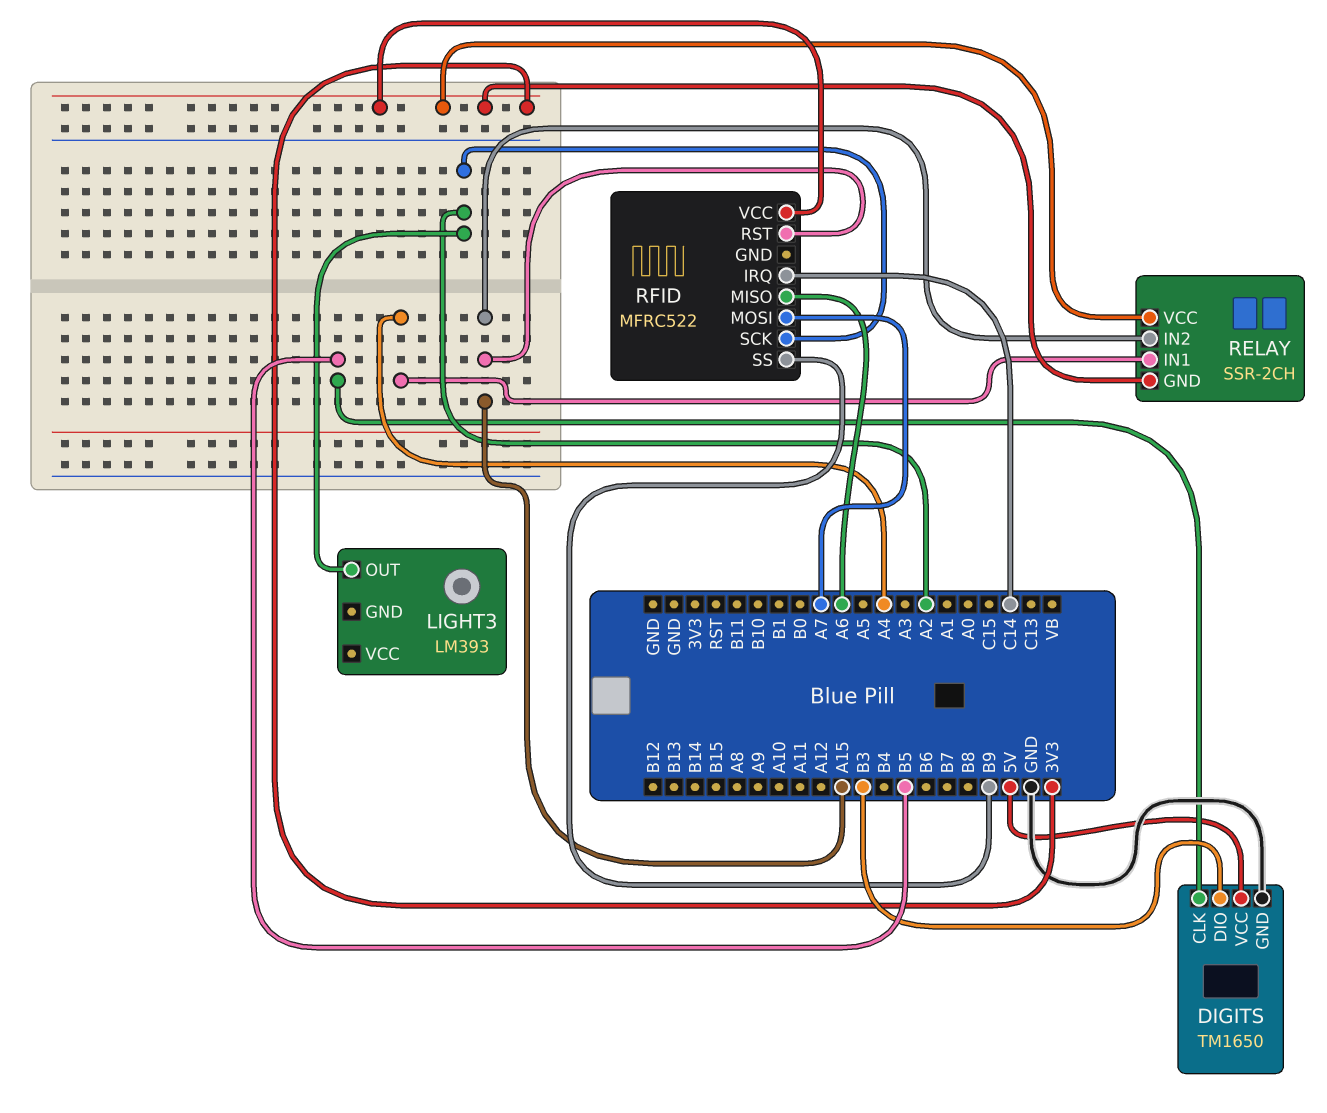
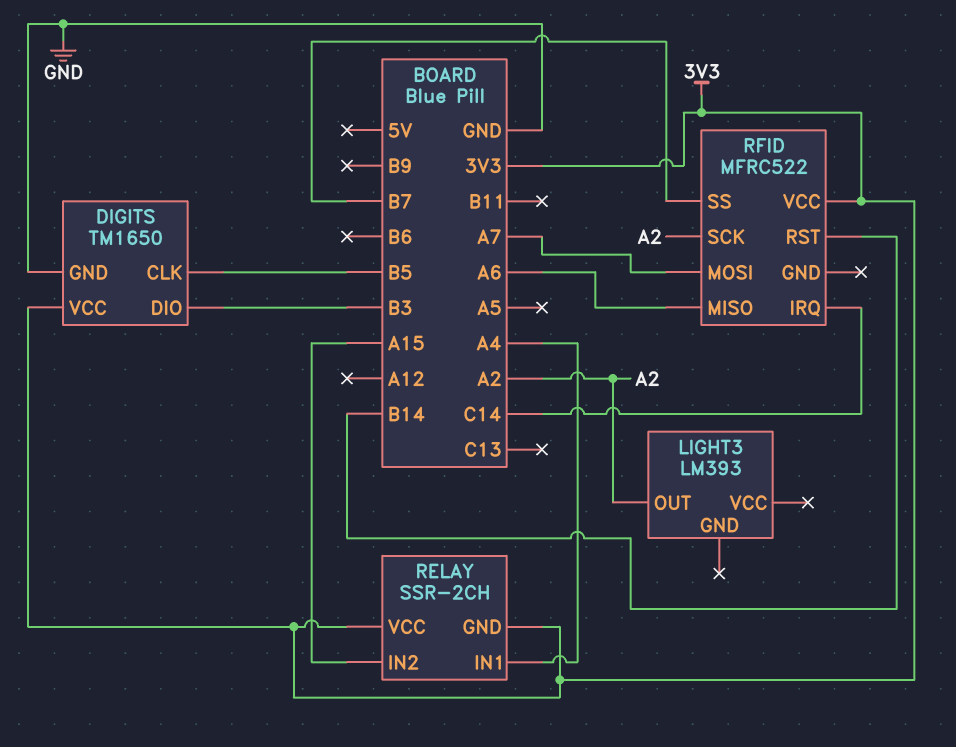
DIGITS pin VCC: 5V -> 3V3
RFID pin RST: A15 -> B14
RFID pin SS: B9 -> B7

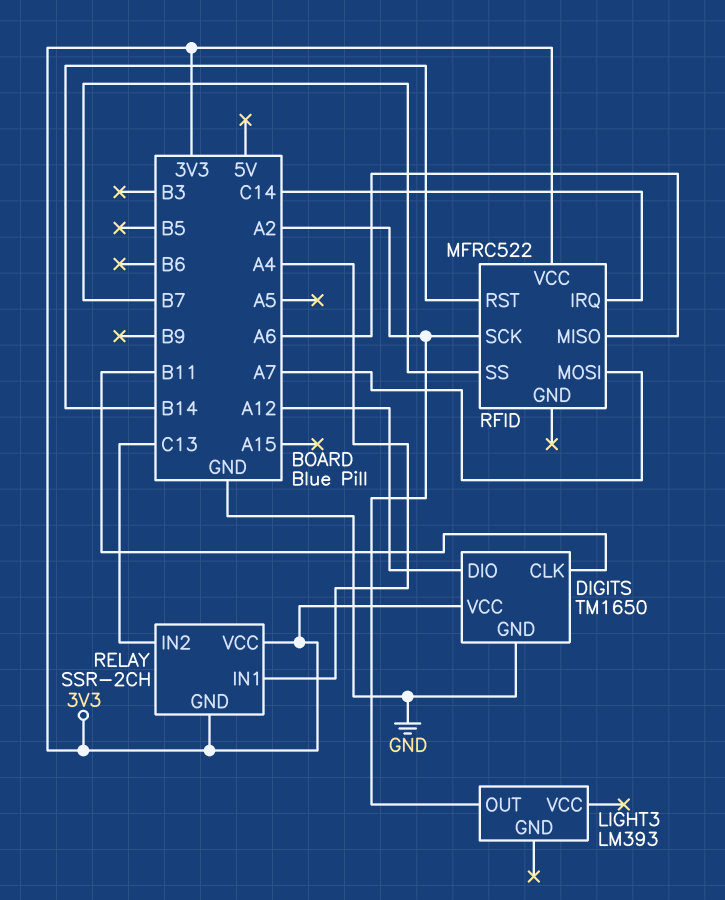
DIGITS pin CLK: B5 -> B11
DIGITS pin DIO: B3 -> A12
RELAY pin IN2: A15 -> C13

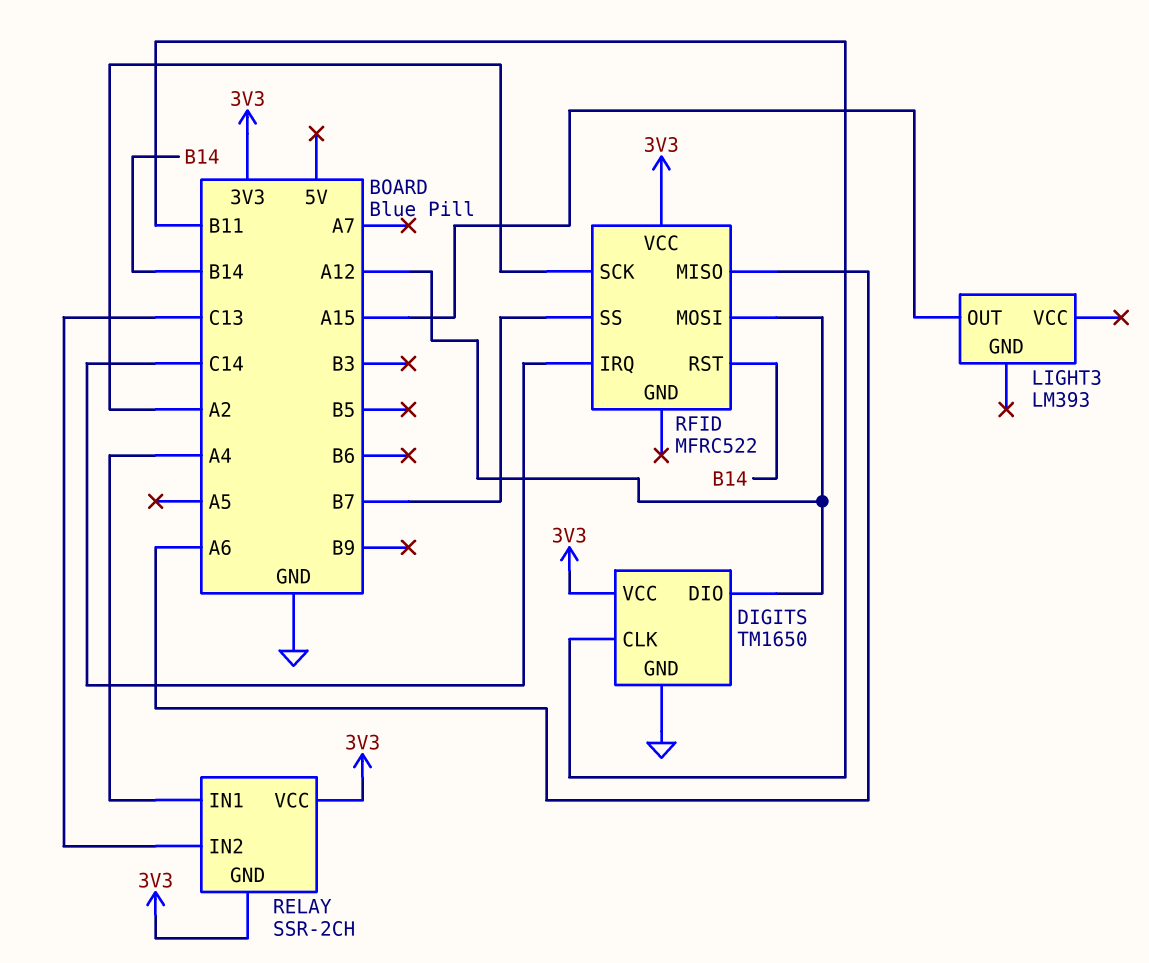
LIGHT3 pin OUT: A2 -> A15
RFID pin MOSI: A7 -> A12

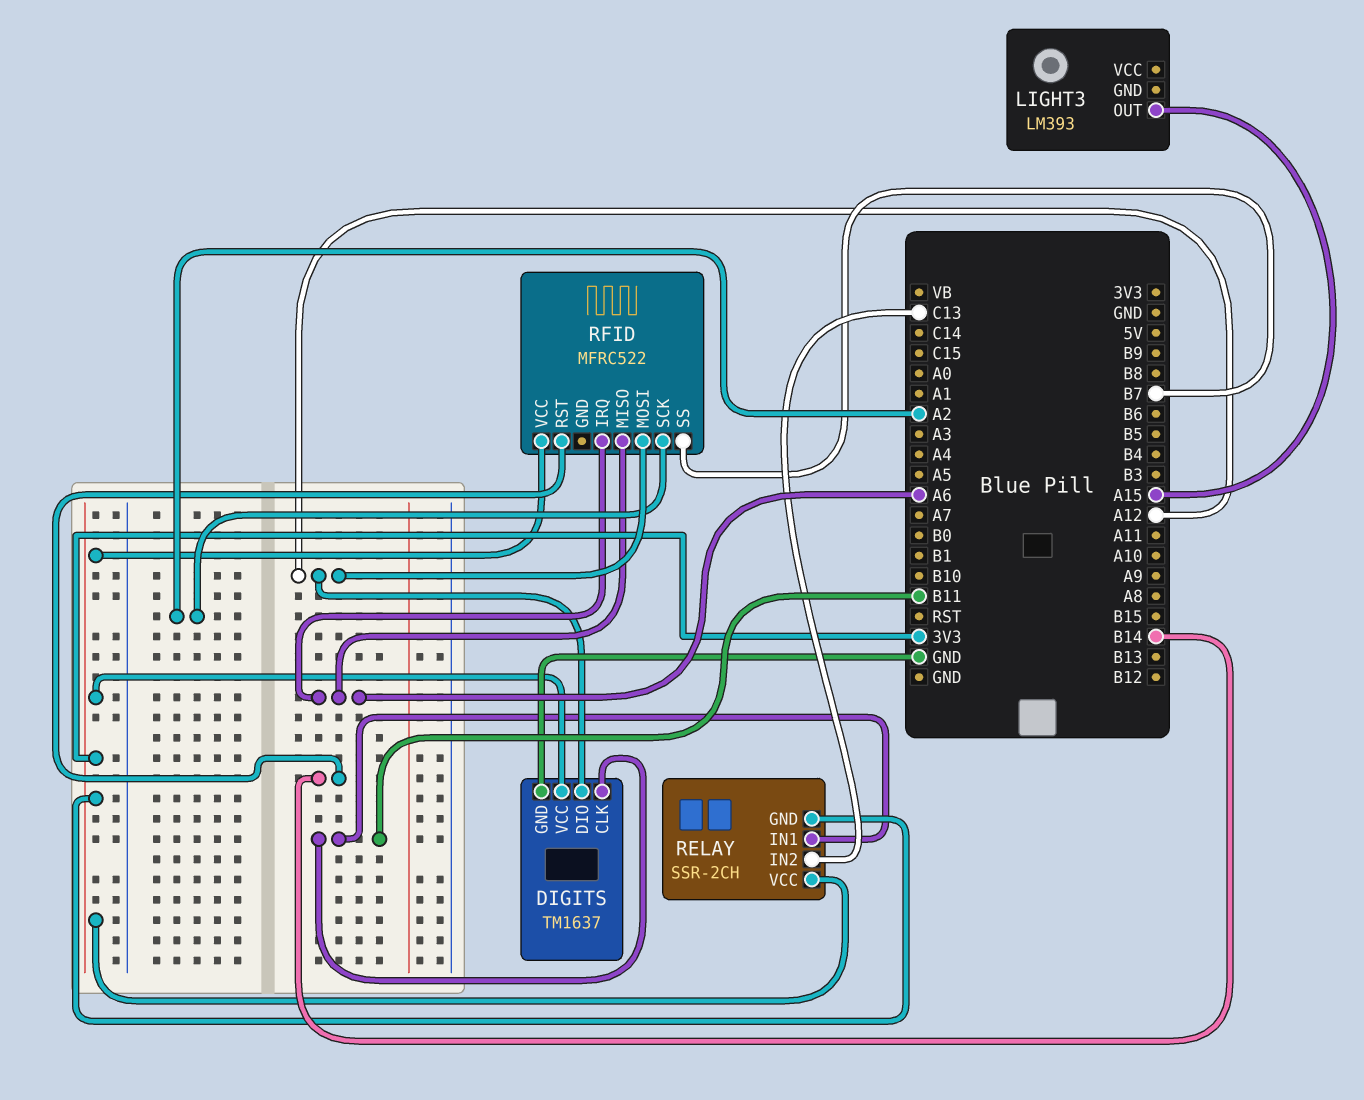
DIGITS: TM1650 -> TM1637
RELAY pin IN1: A4 -> B11
RFID pin IRQ: C14 -> A6

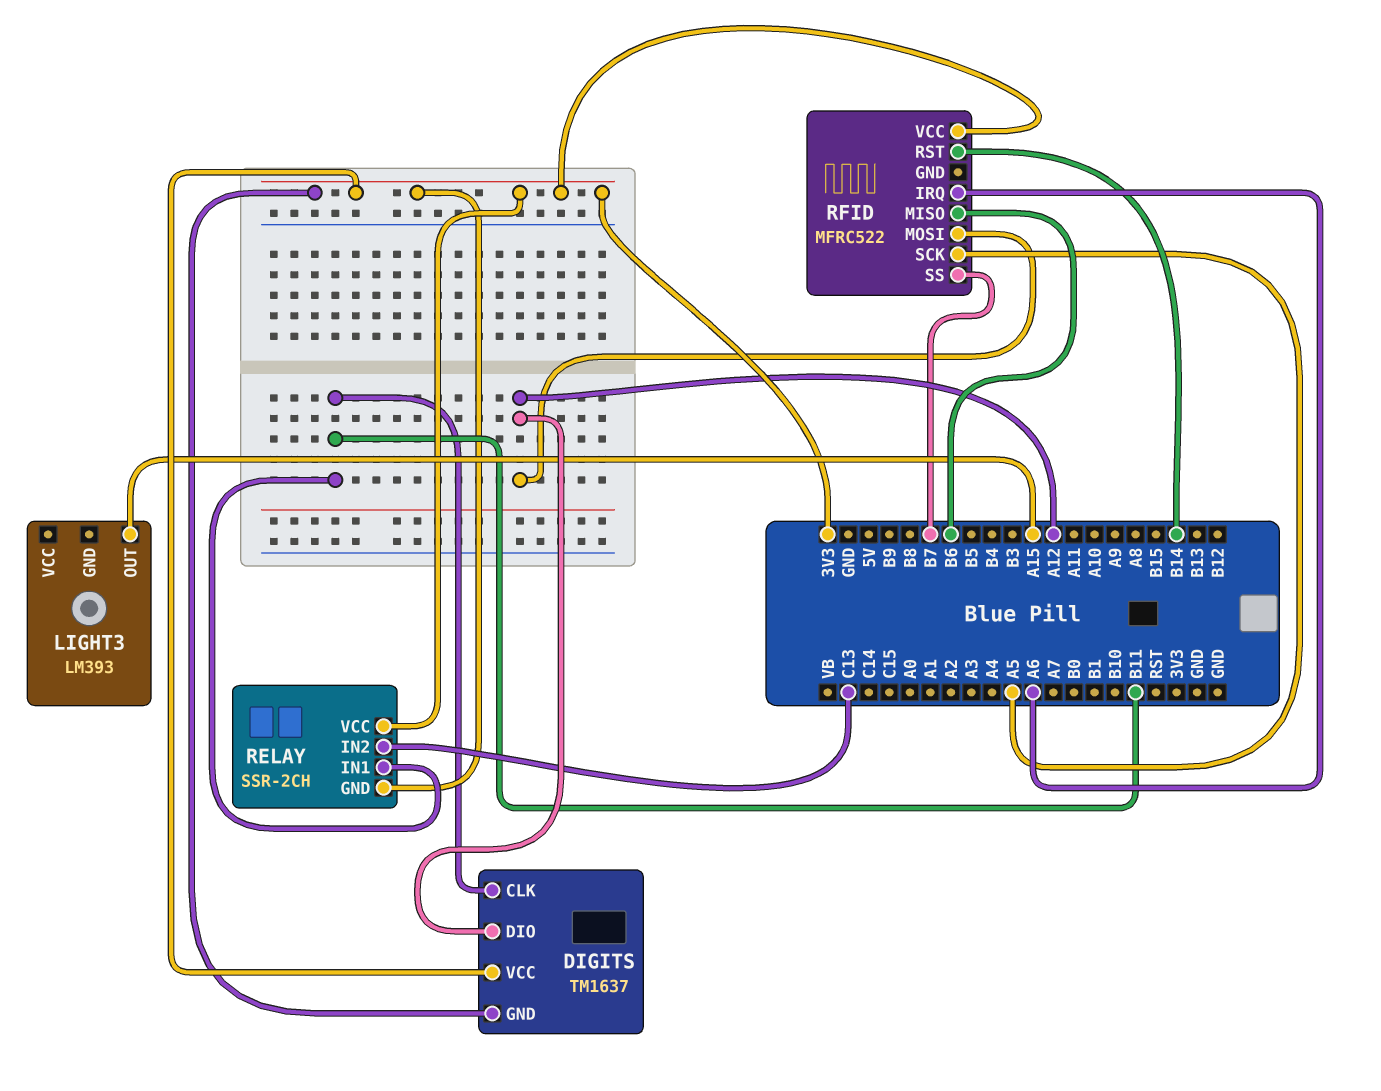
DIGITS pin GND: GND -> 3V3
RFID pin MISO: A6 -> B6
RFID pin SCK: A2 -> A5

